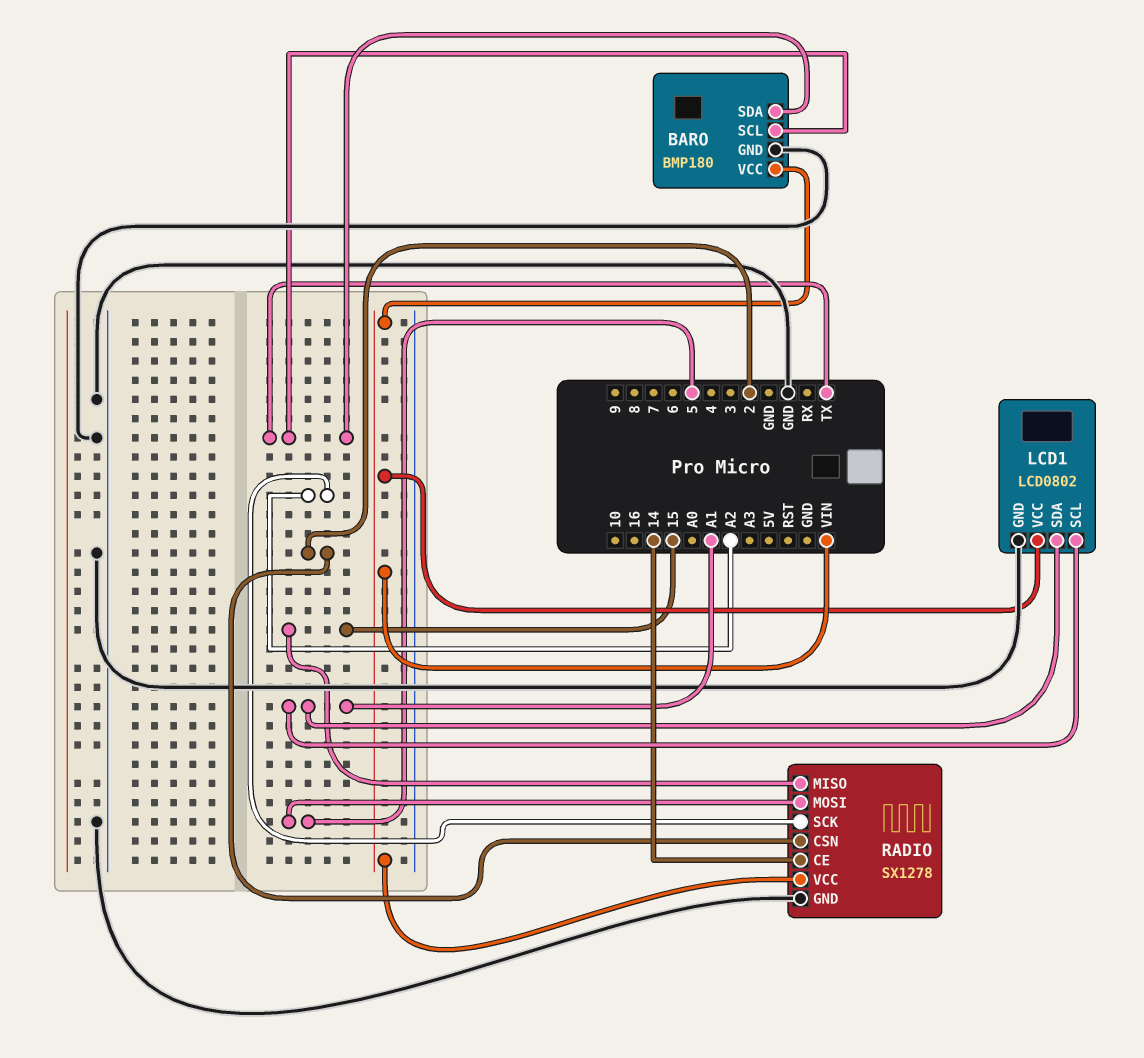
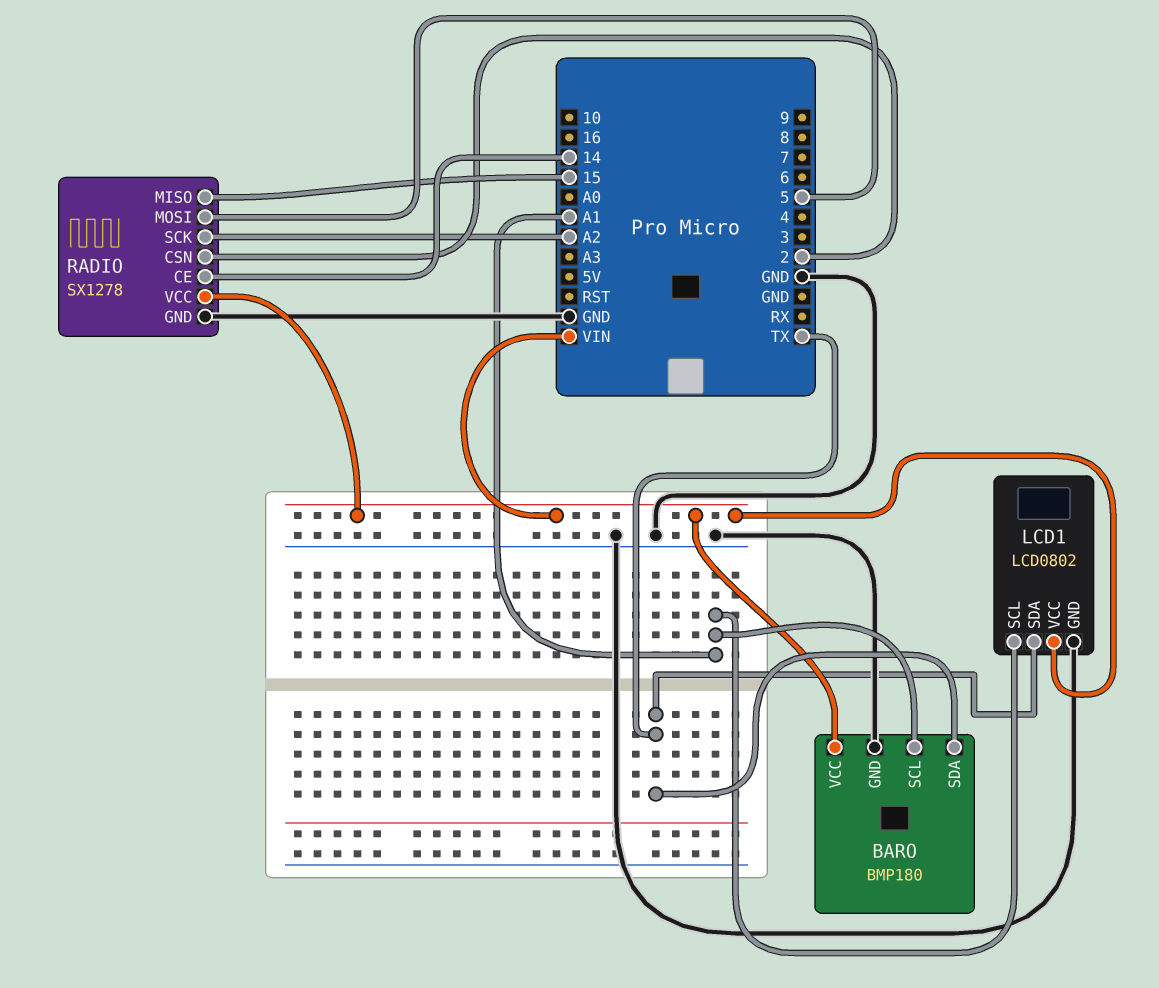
BARO pin SCL: TX -> A1
LCD1 pin SDA: A1 -> TX

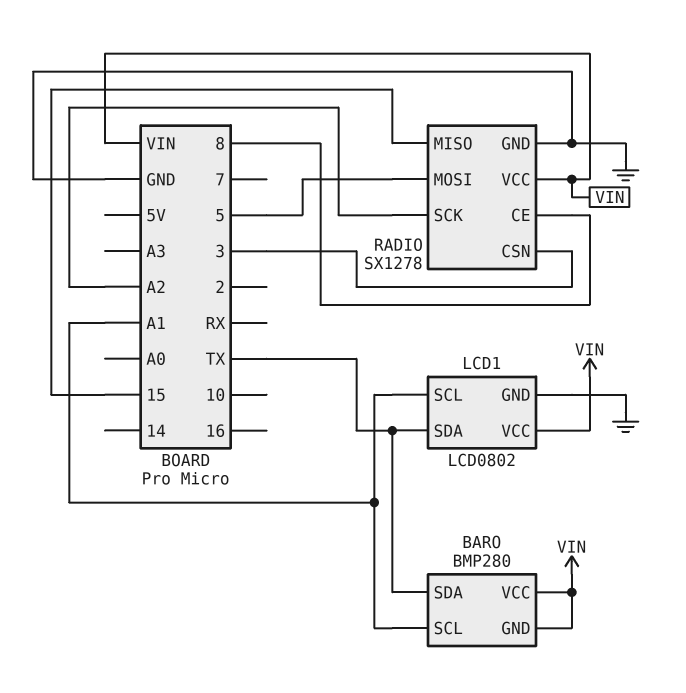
BARO: BMP180 -> BMP280
BARO pin GND: GND -> VIN
RADIO pin CE: 14 -> 8
RADIO pin CSN: 2 -> 3

